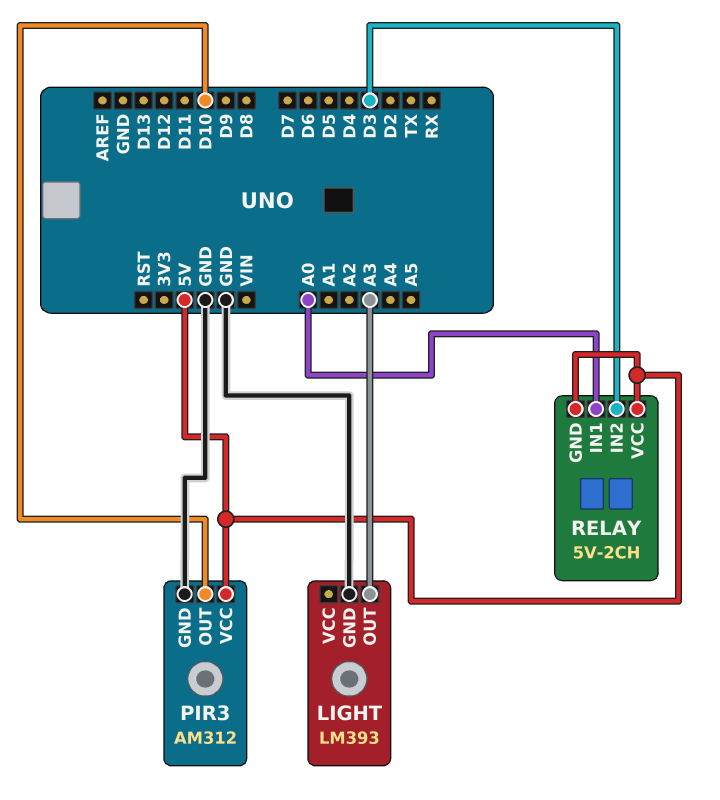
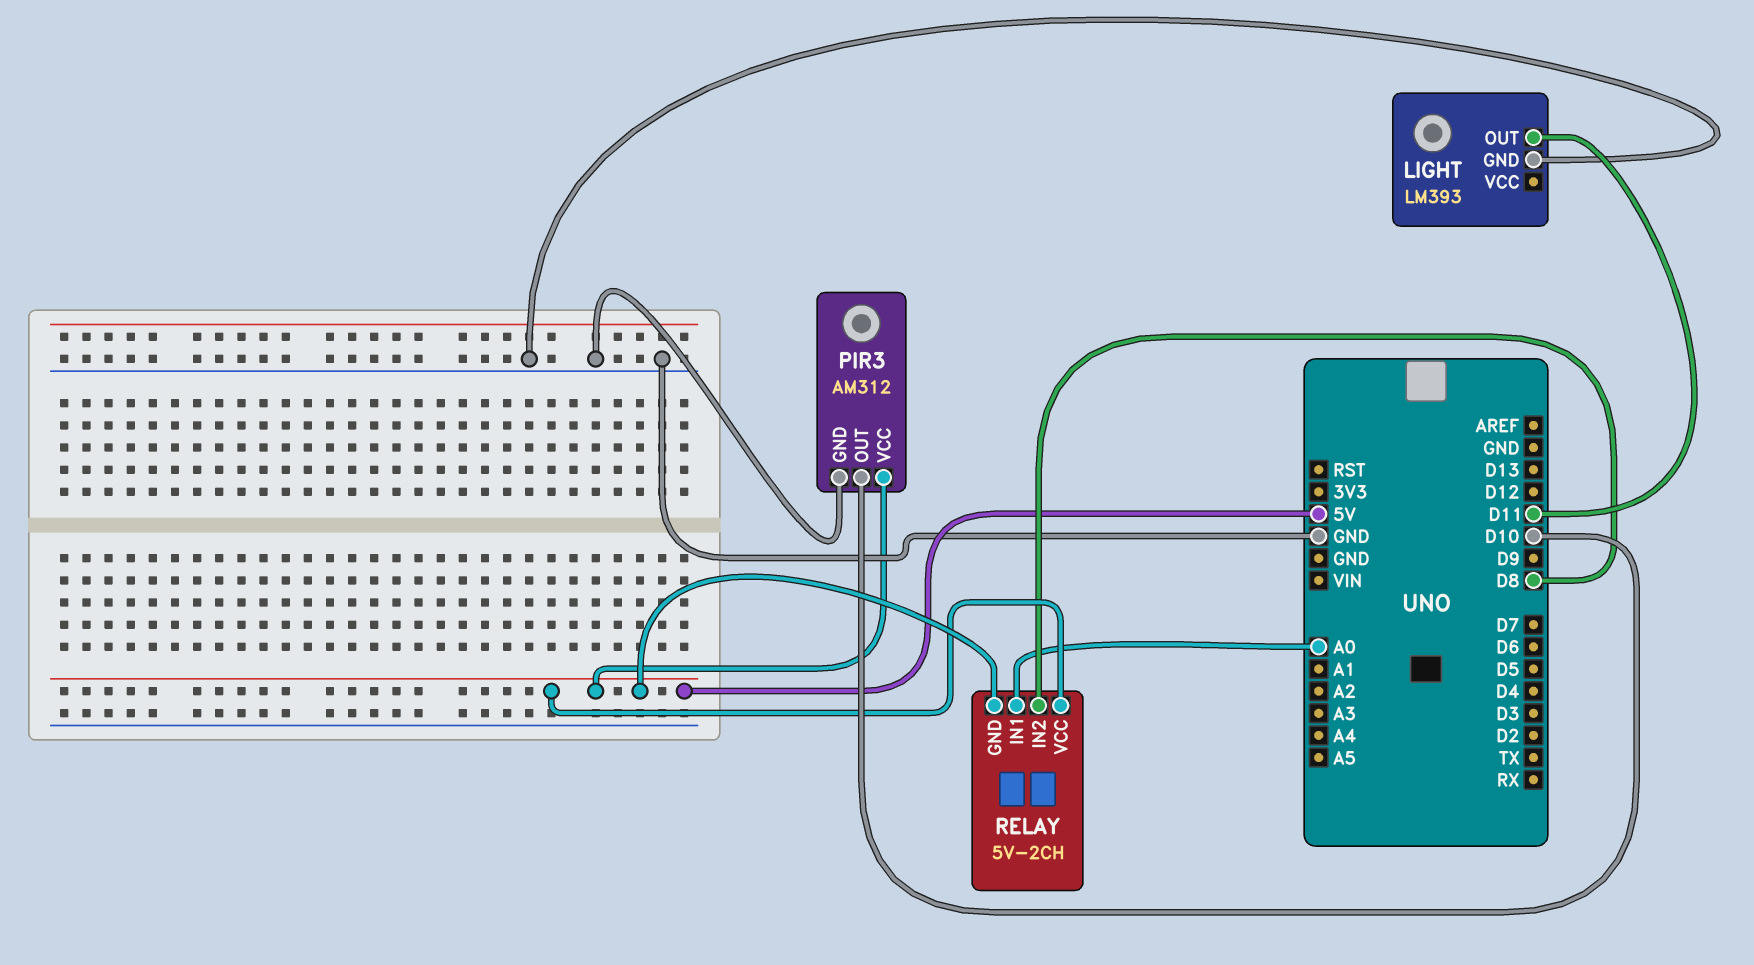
LIGHT pin OUT: A3 -> D11
RELAY pin IN2: D3 -> D8

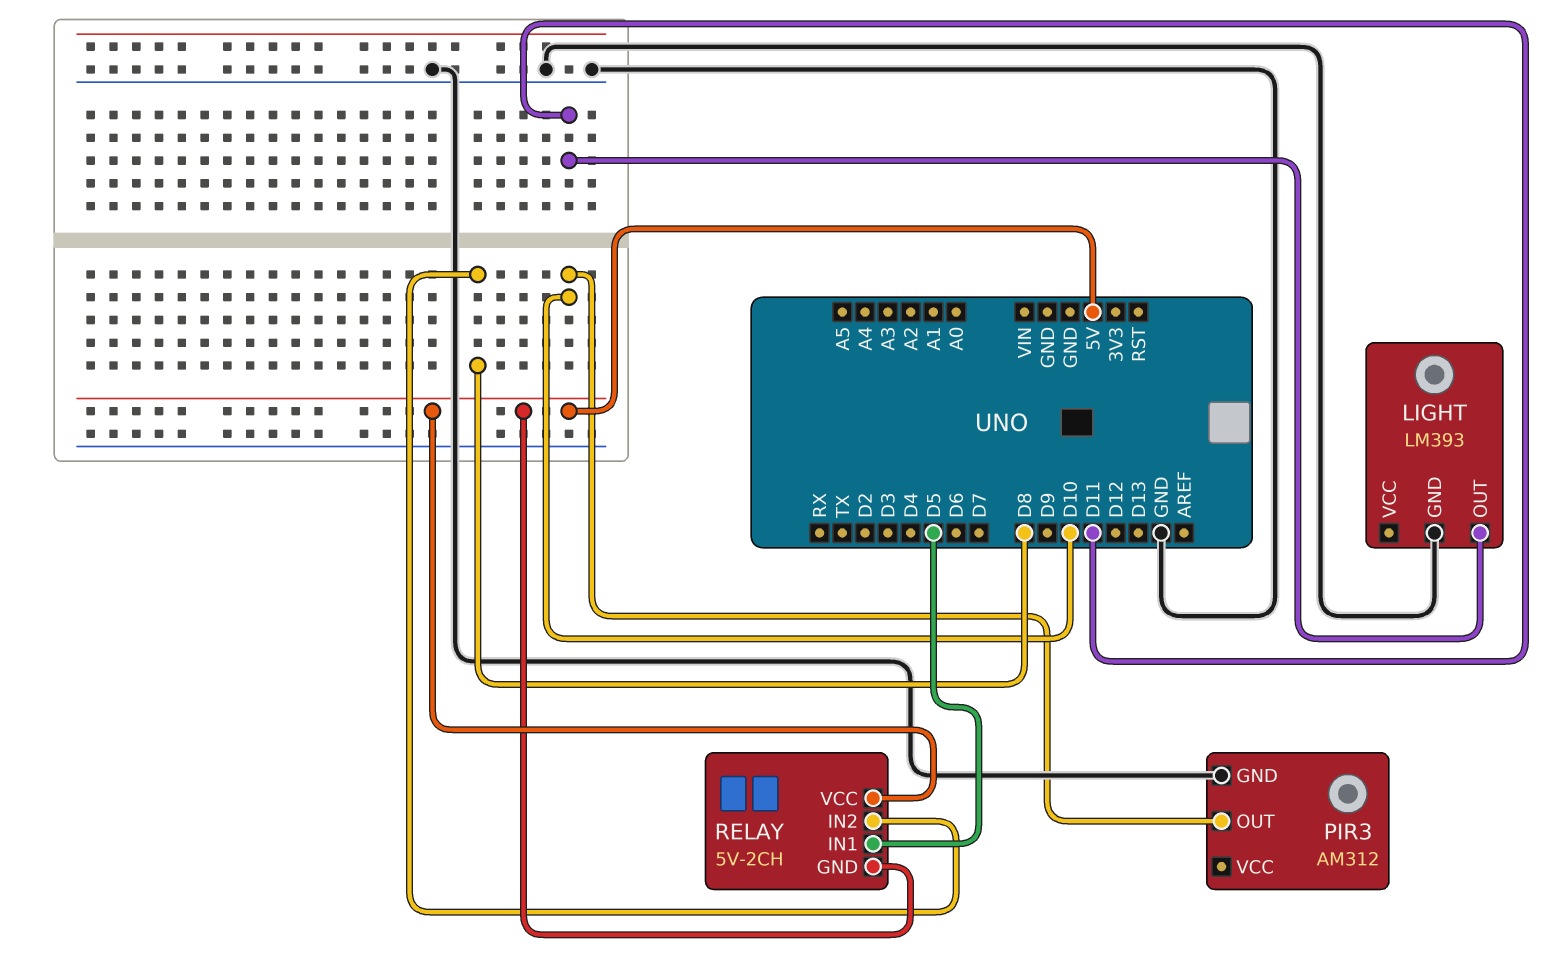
PIR3 pin VCC: 5V -> none
RELAY pin IN1: A0 -> D5

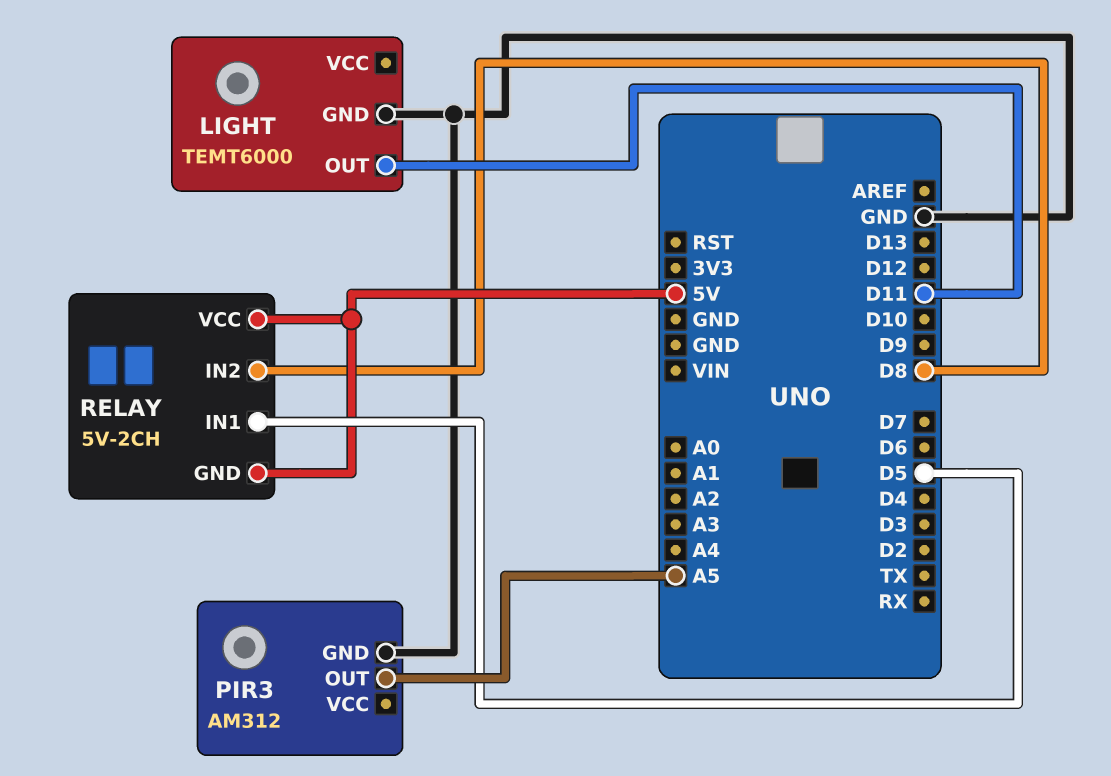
LIGHT: LM393 -> TEMT6000
PIR3 pin OUT: D10 -> A5

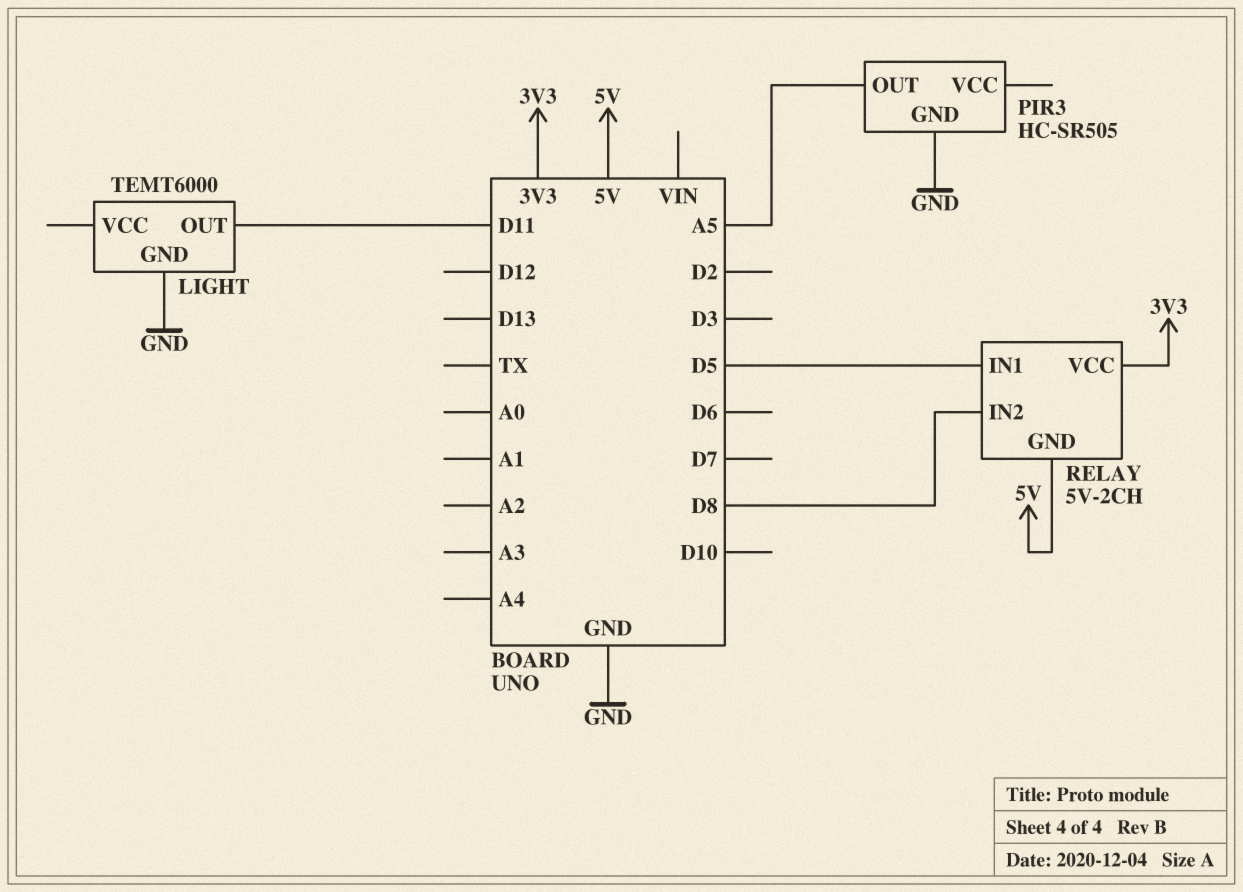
PIR3: AM312 -> HC-SR505
RELAY pin VCC: 5V -> 3V3

